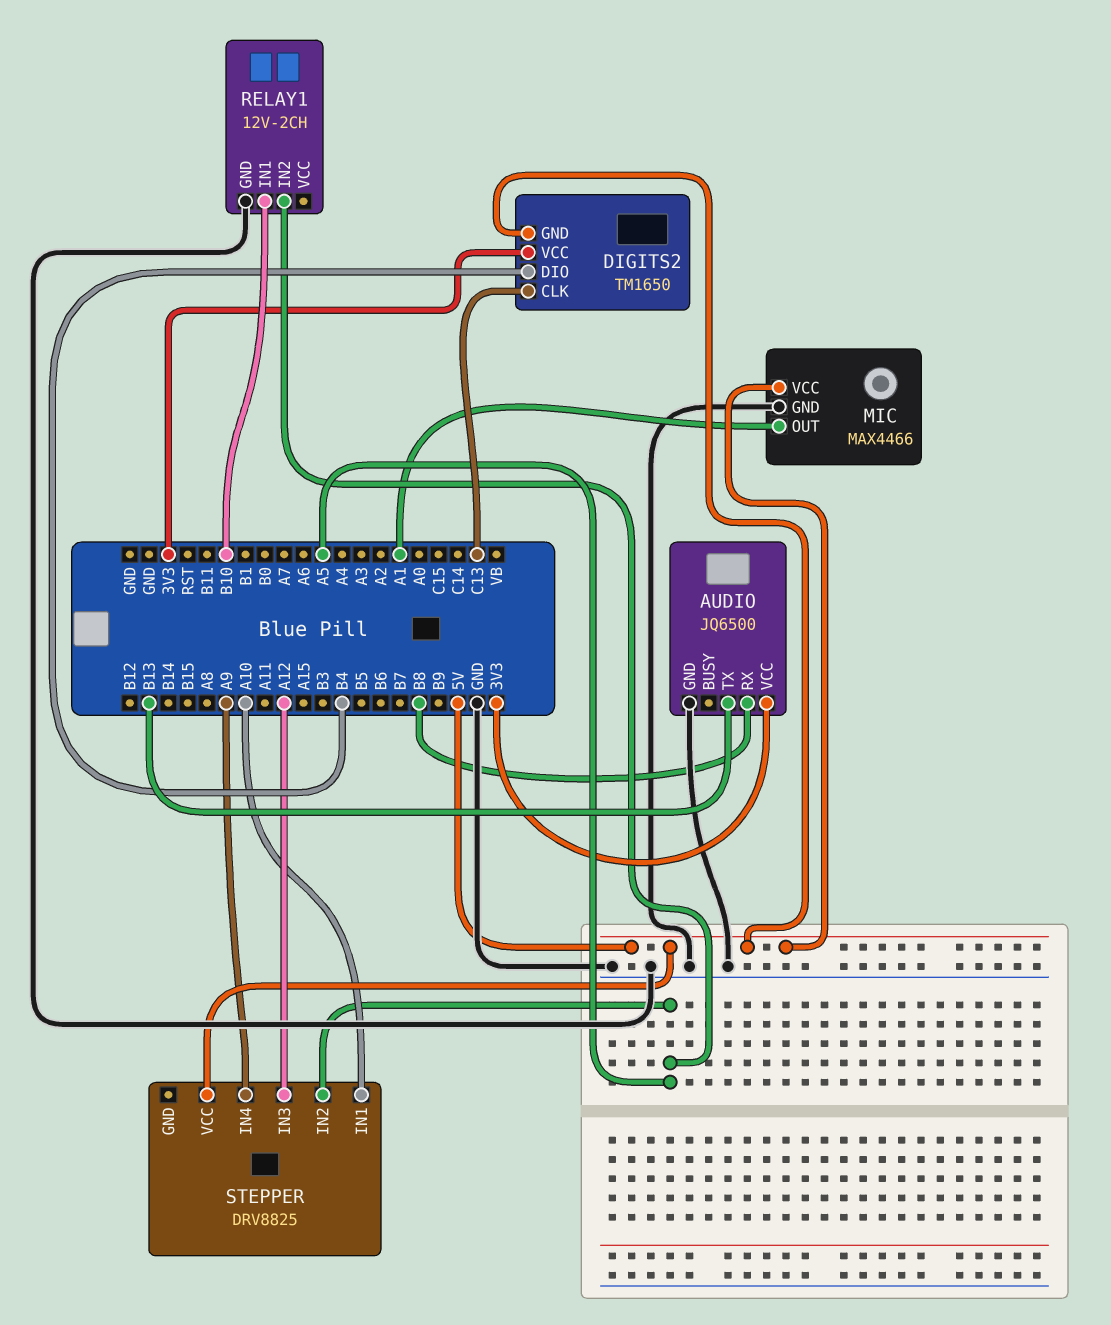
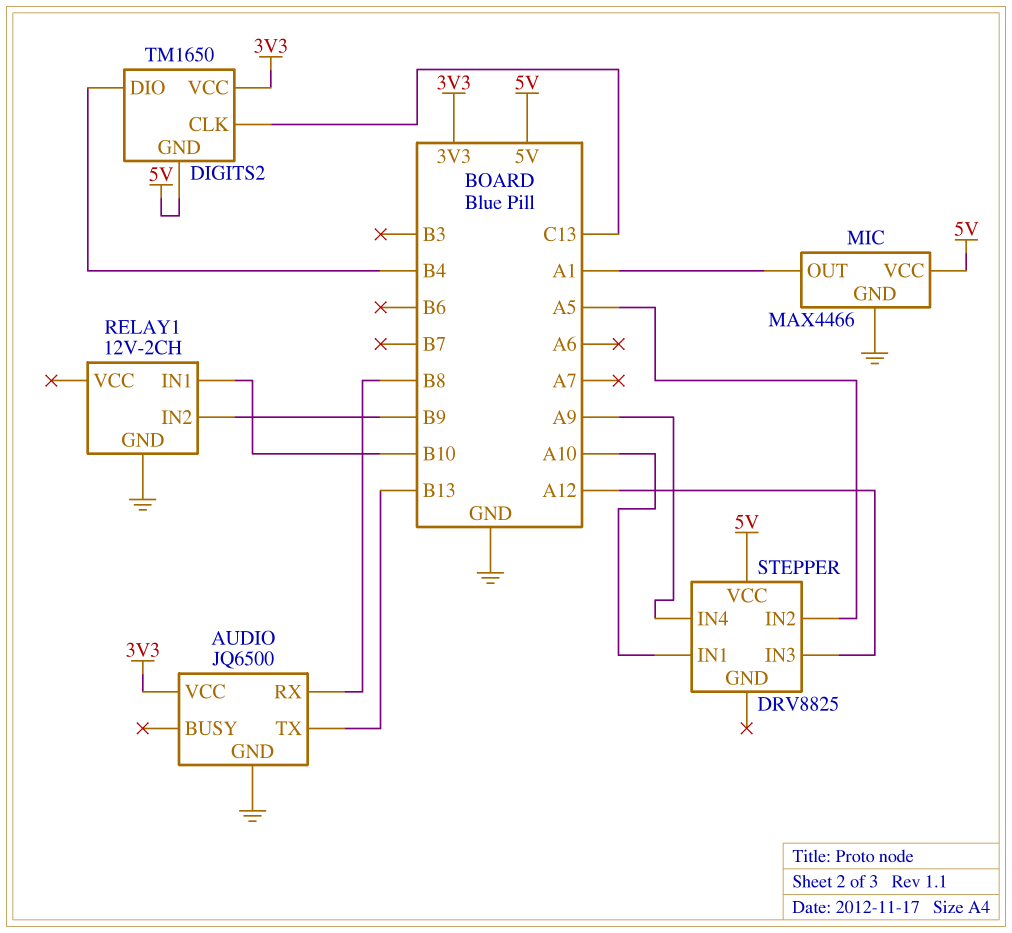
RELAY1 pin IN2: A5 -> B9

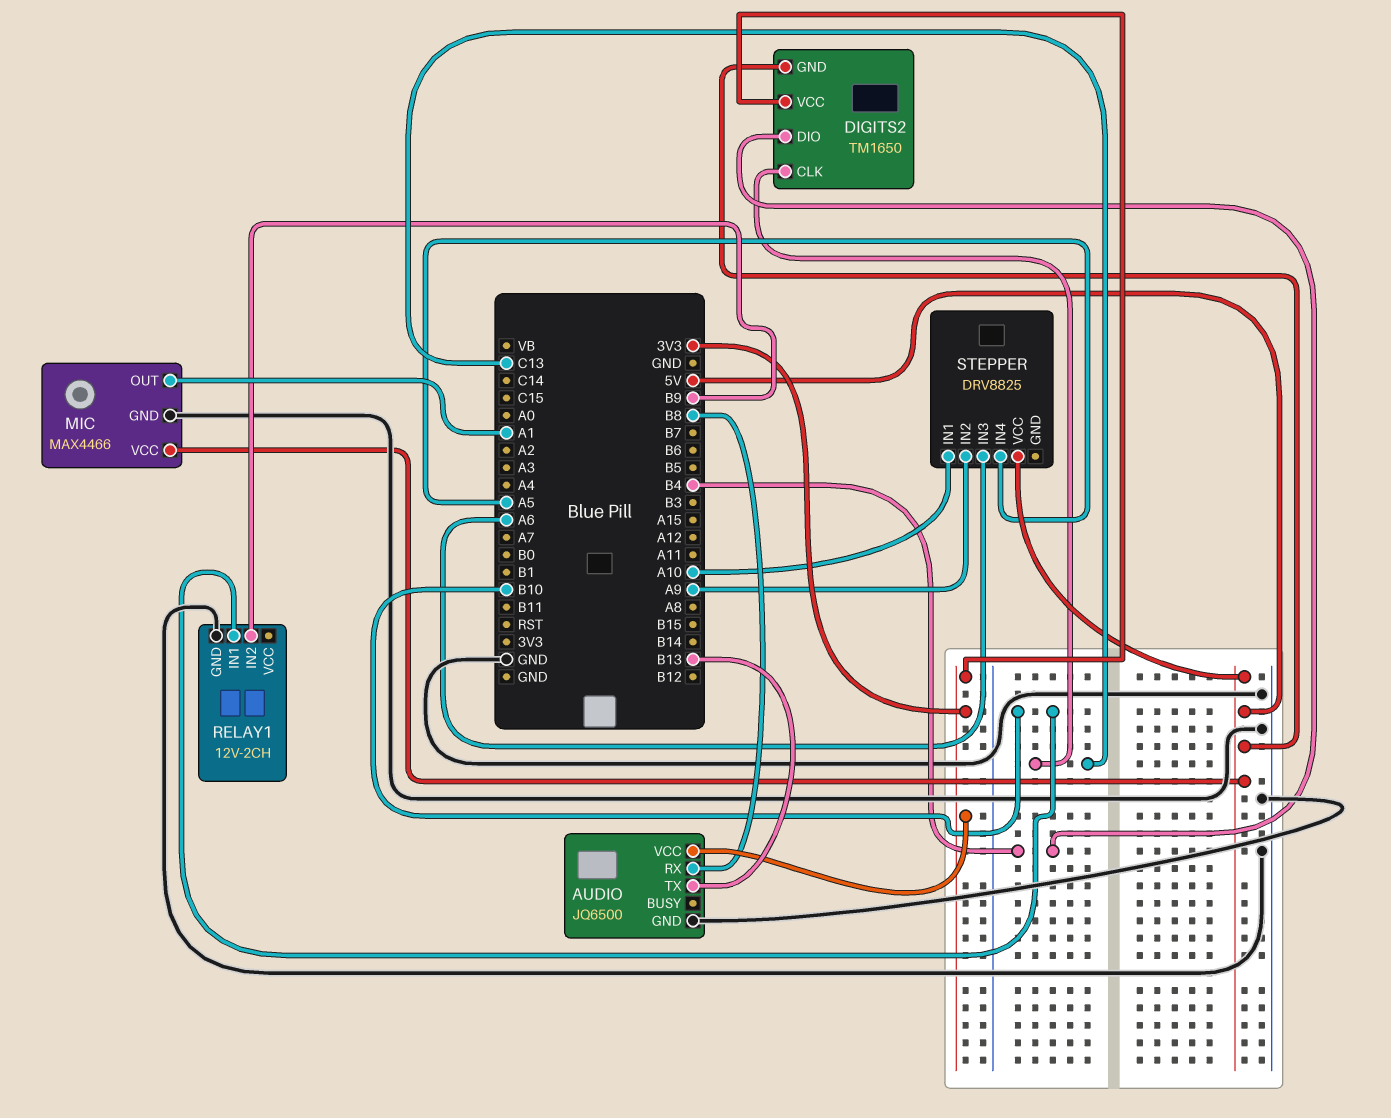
STEPPER pin IN2: A5 -> A9
STEPPER pin IN3: A12 -> A6
STEPPER pin IN4: A9 -> A5

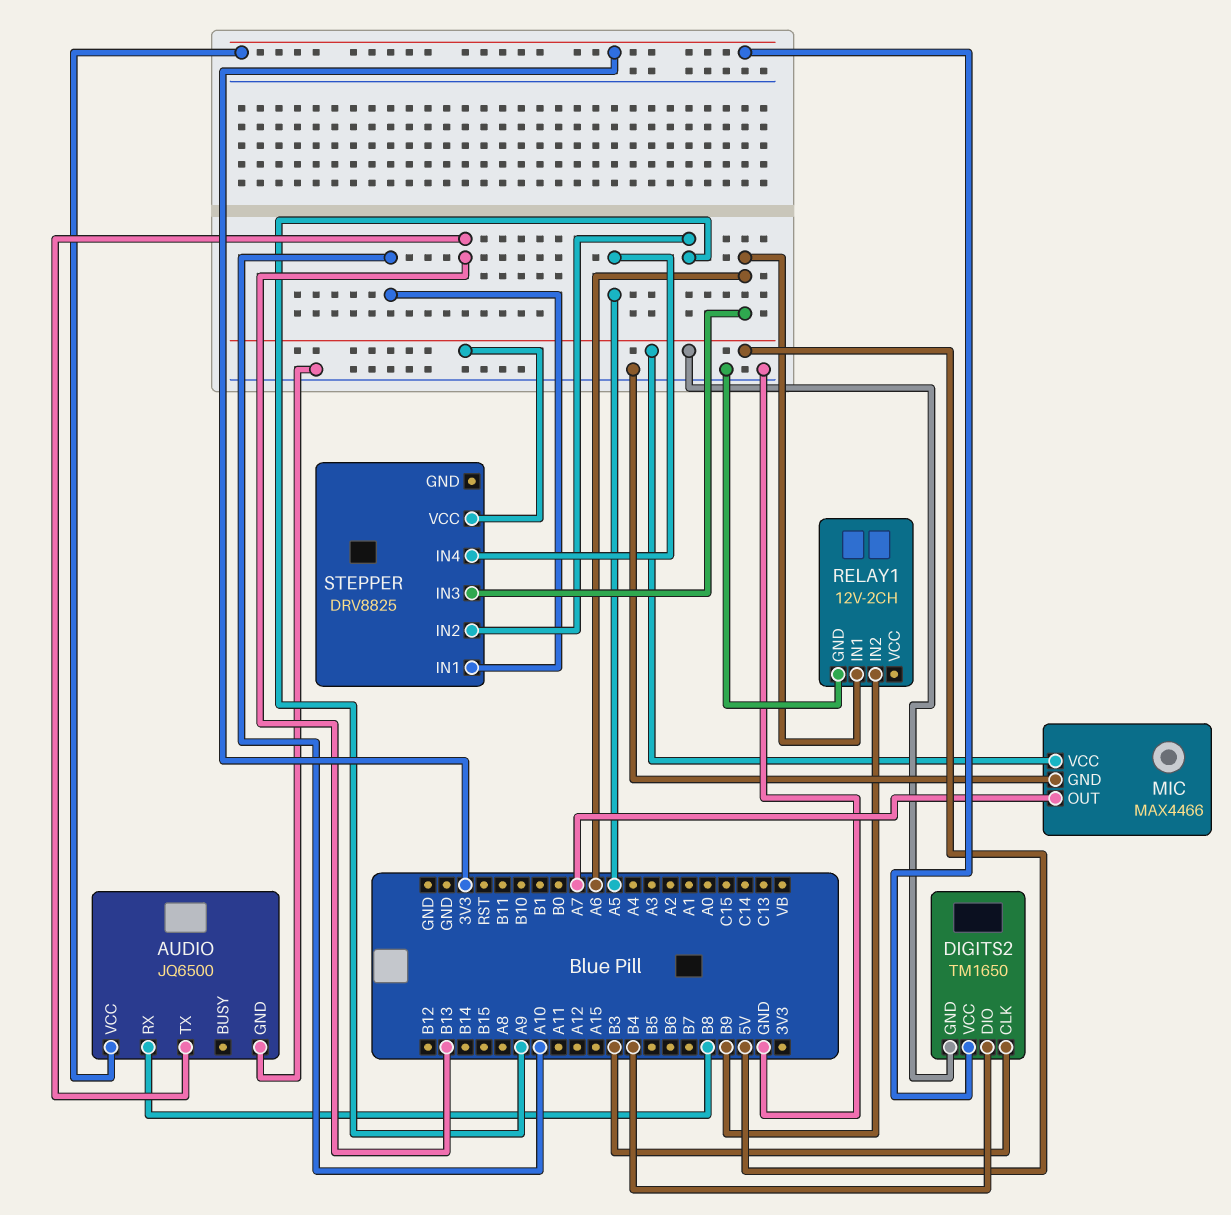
DIGITS2 pin CLK: C13 -> B3
MIC pin OUT: A1 -> A7
RELAY1 pin IN1: B10 -> A6

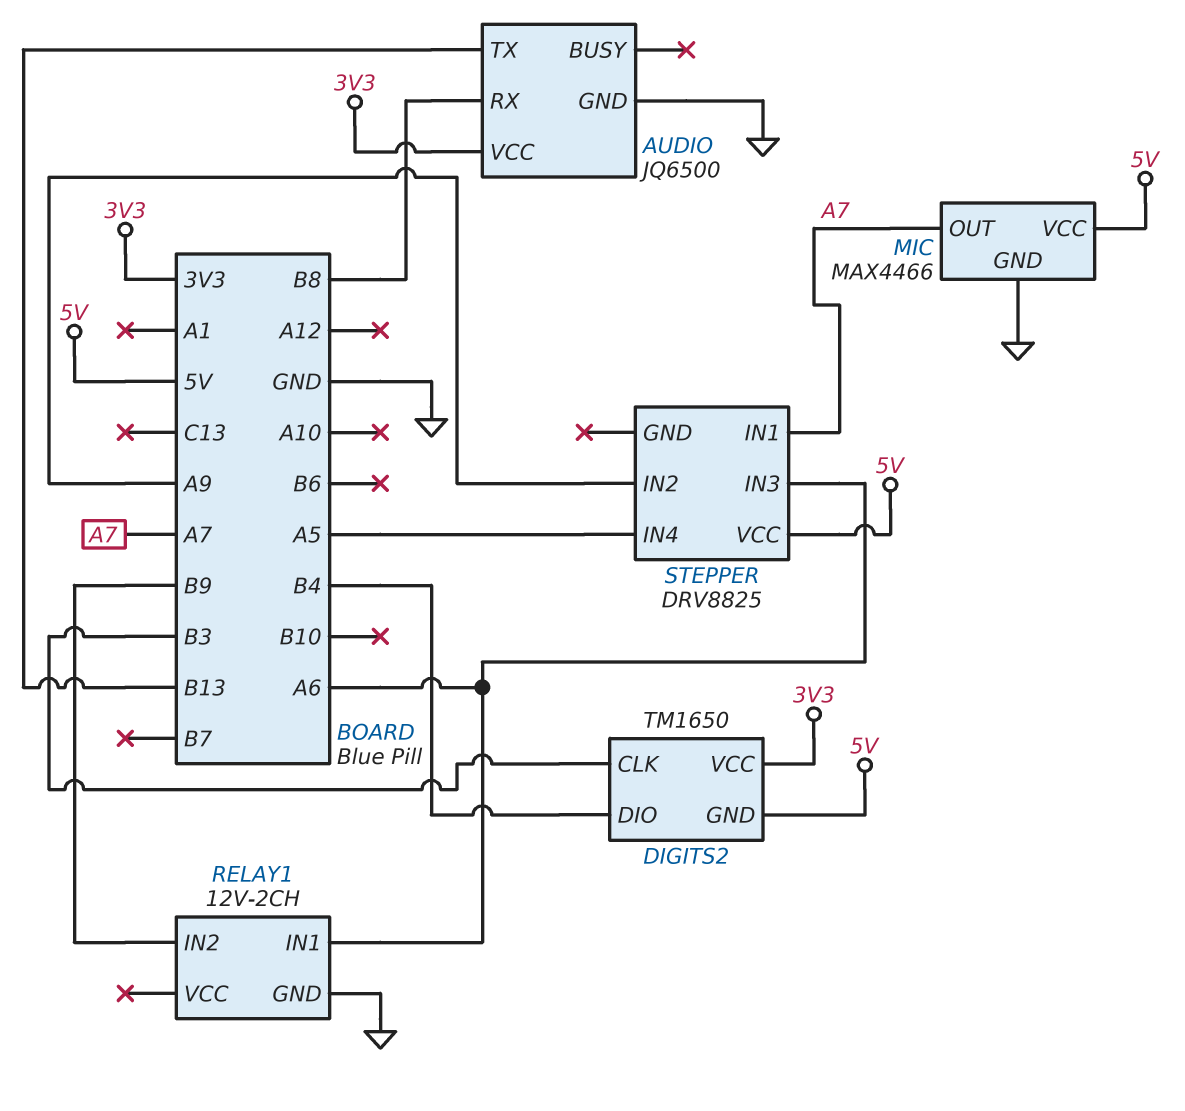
STEPPER pin IN1: A10 -> A7

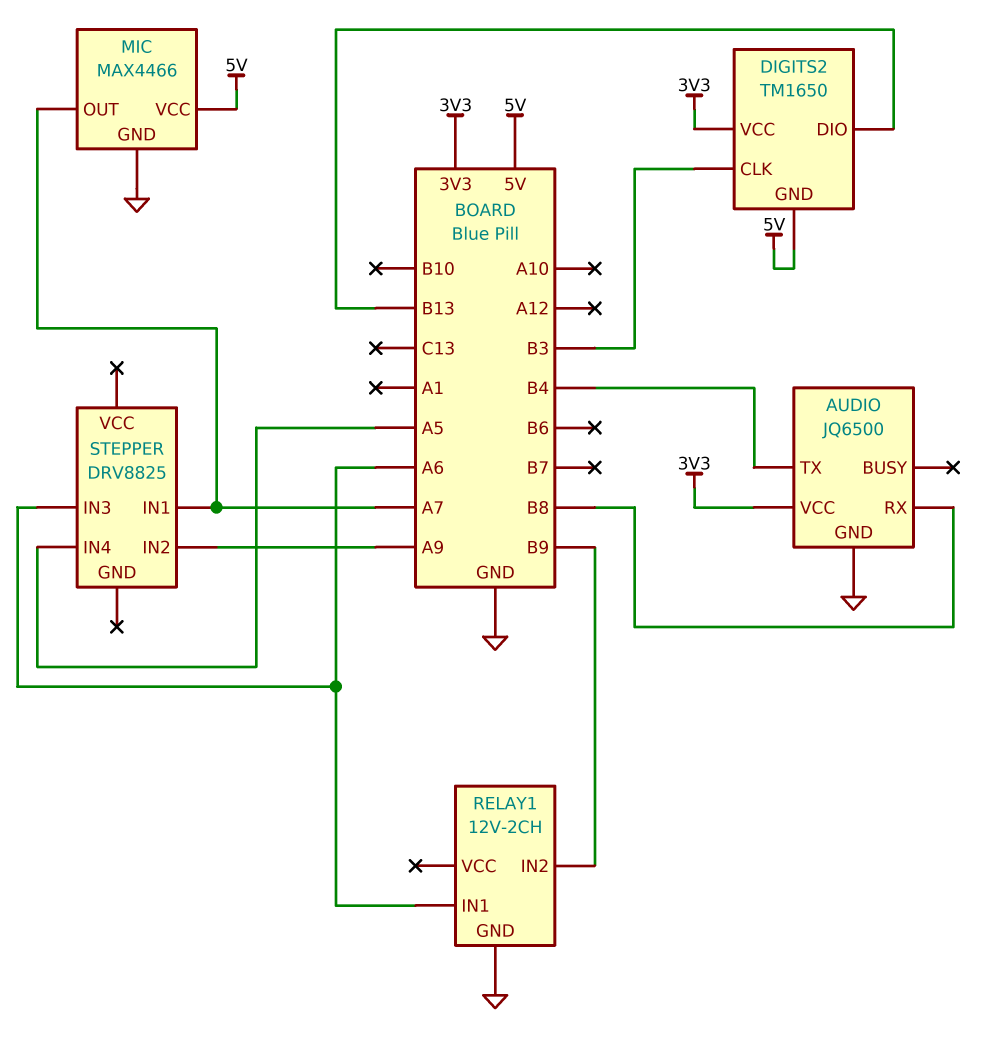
AUDIO pin TX: B13 -> B4
DIGITS2 pin DIO: B4 -> B13
STEPPER pin VCC: 5V -> none

